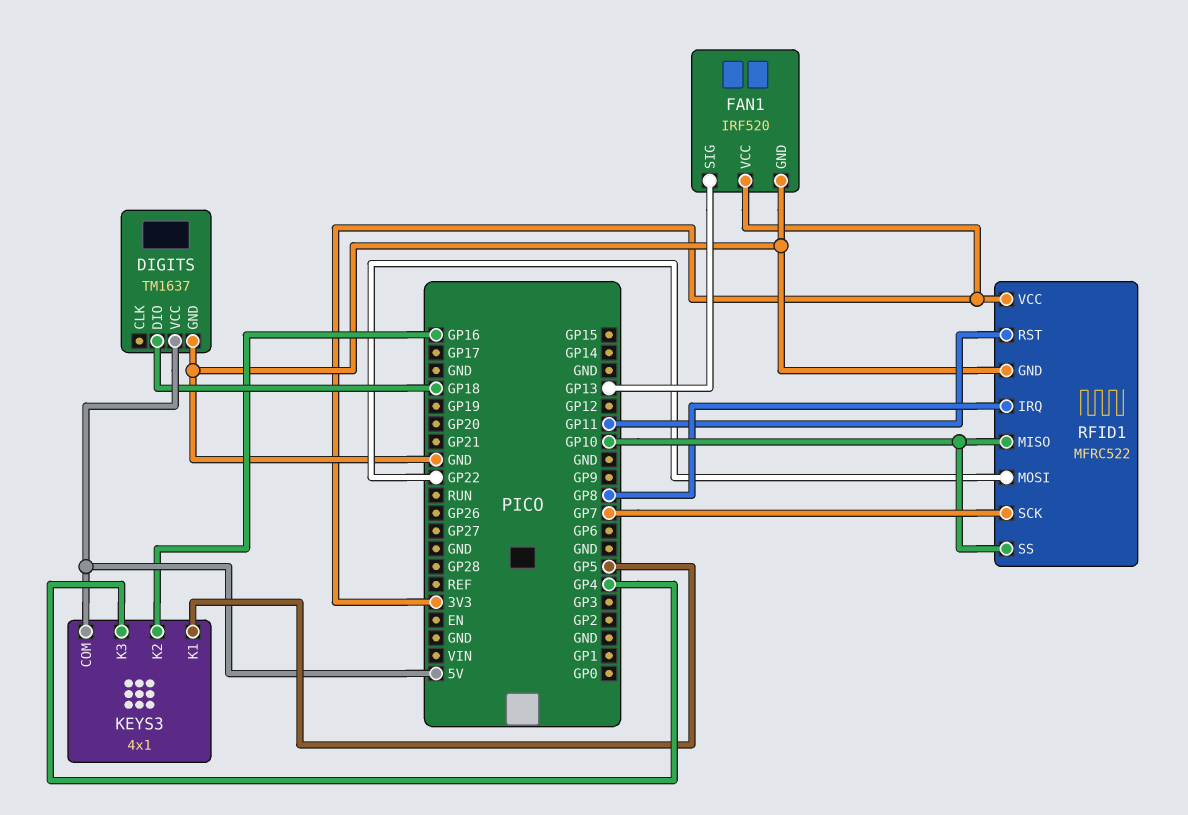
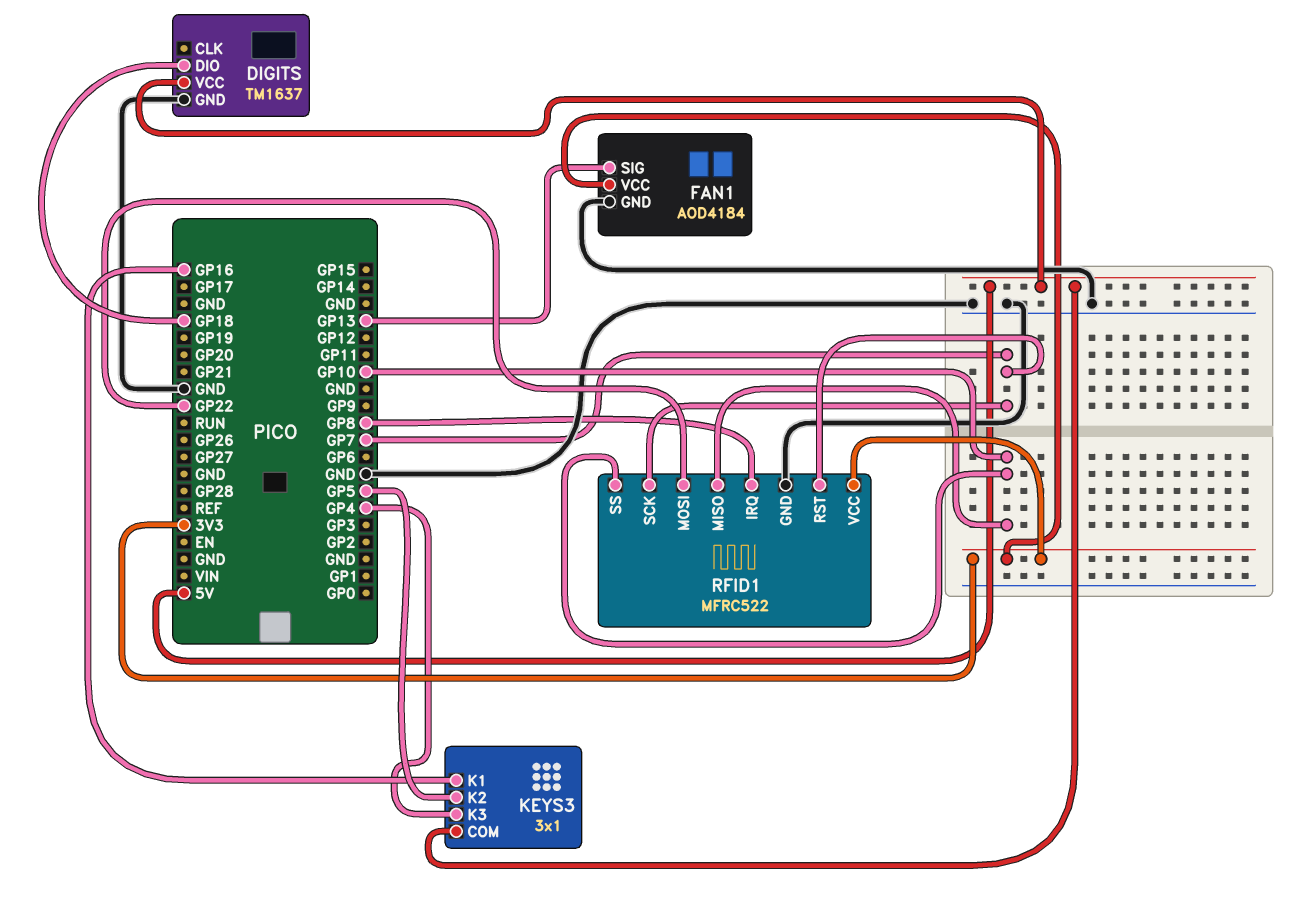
FAN1: IRF520 -> AOD4184
KEYS3: 4x1 -> 3x1
KEYS3 pin K1: GP5 -> GP16
KEYS3 pin K2: GP16 -> GP5
RFID1 pin RST: GP11 -> GP7

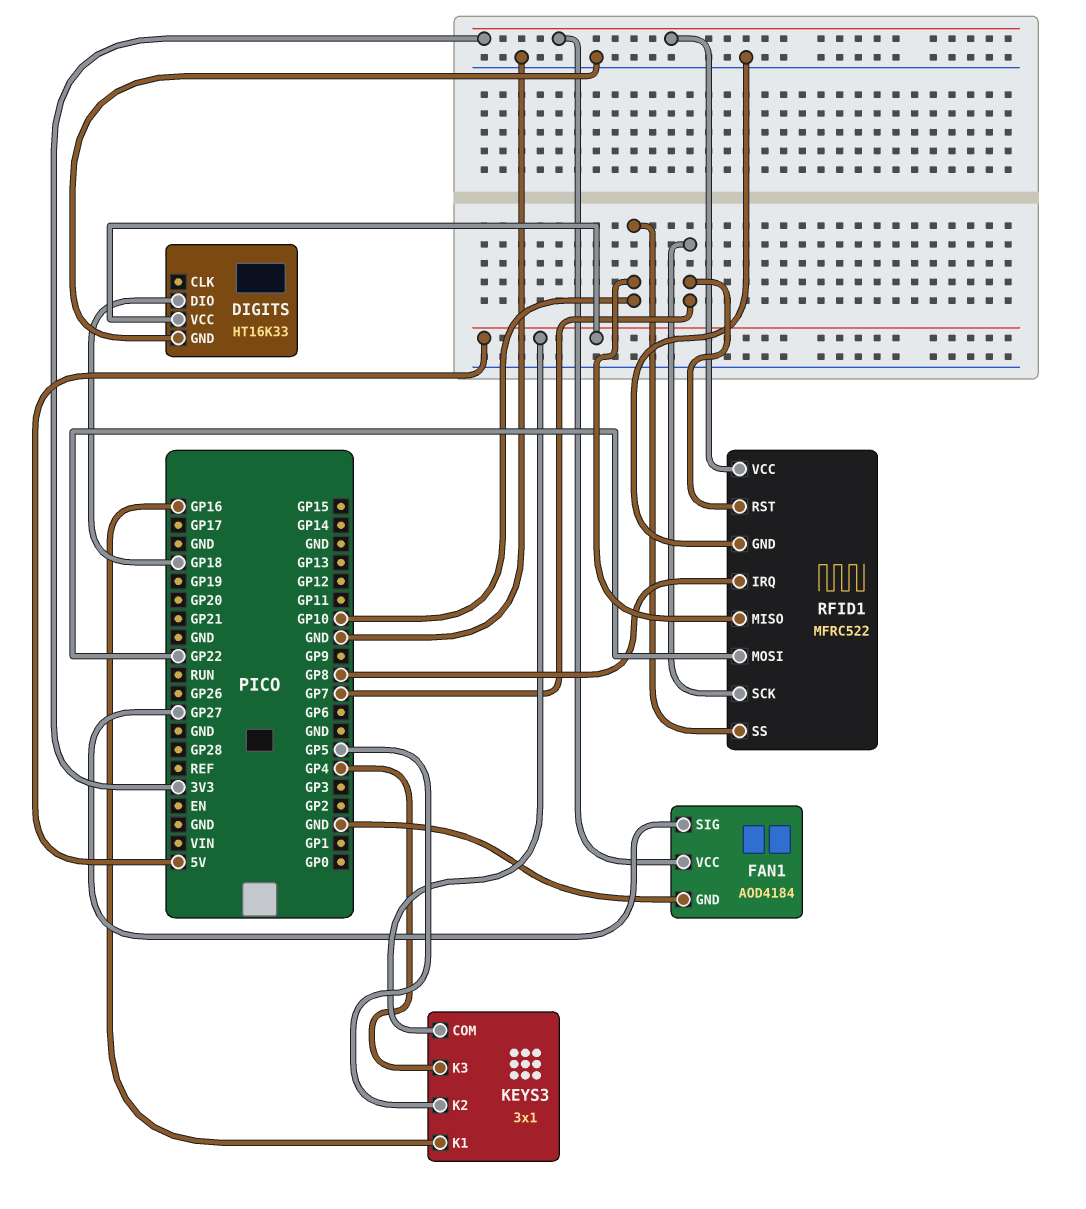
DIGITS: TM1637 -> HT16K33
FAN1 pin SIG: GP13 -> GP27

